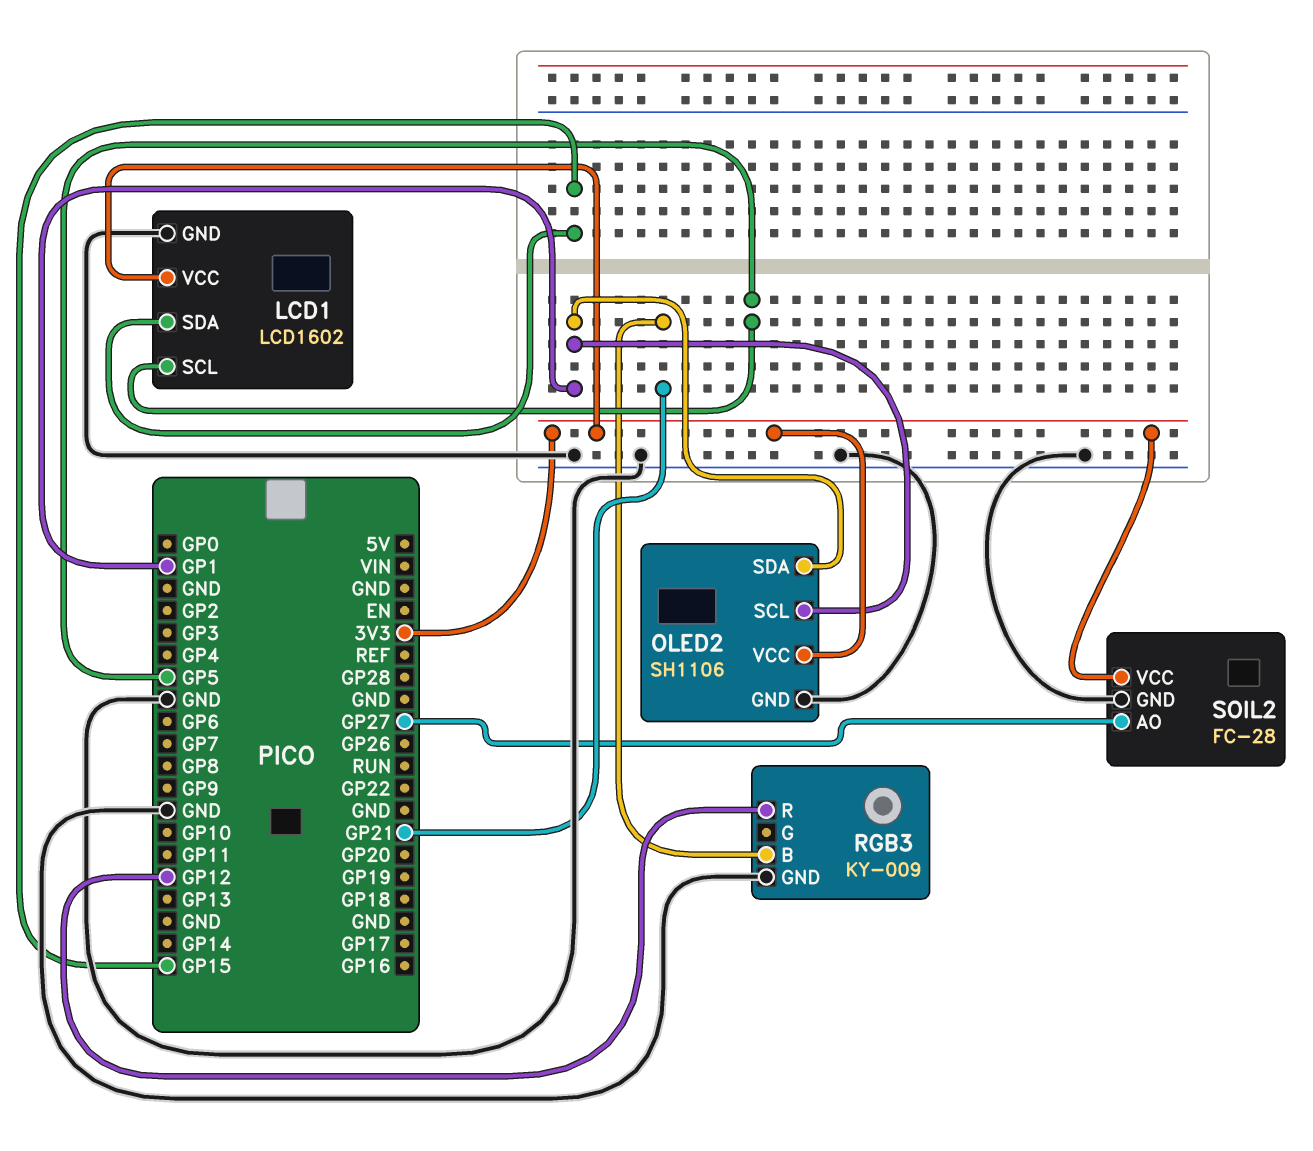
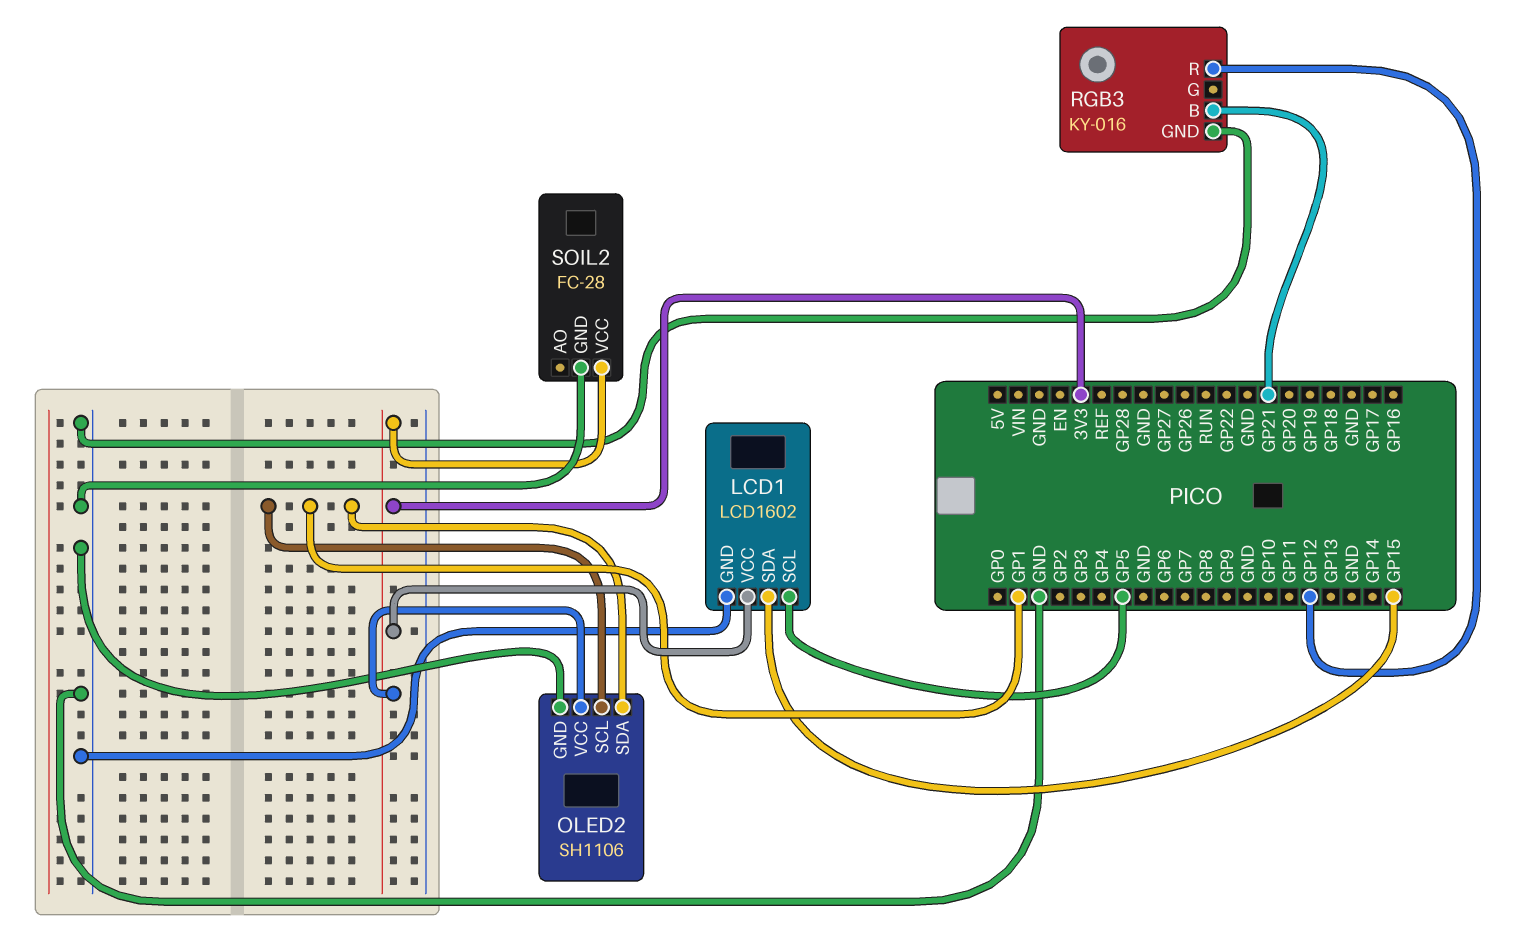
RGB3: KY-009 -> KY-016
SOIL2 pin AO: GP27 -> none

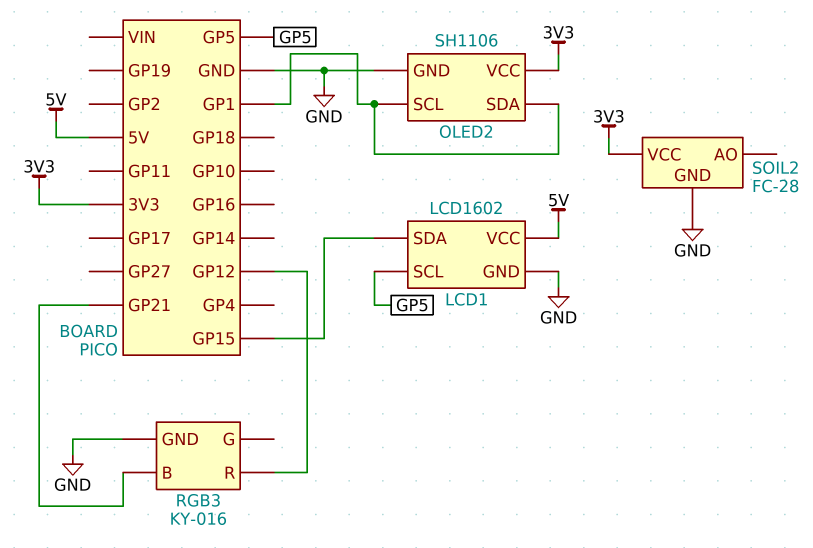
LCD1 pin VCC: 3V3 -> 5V

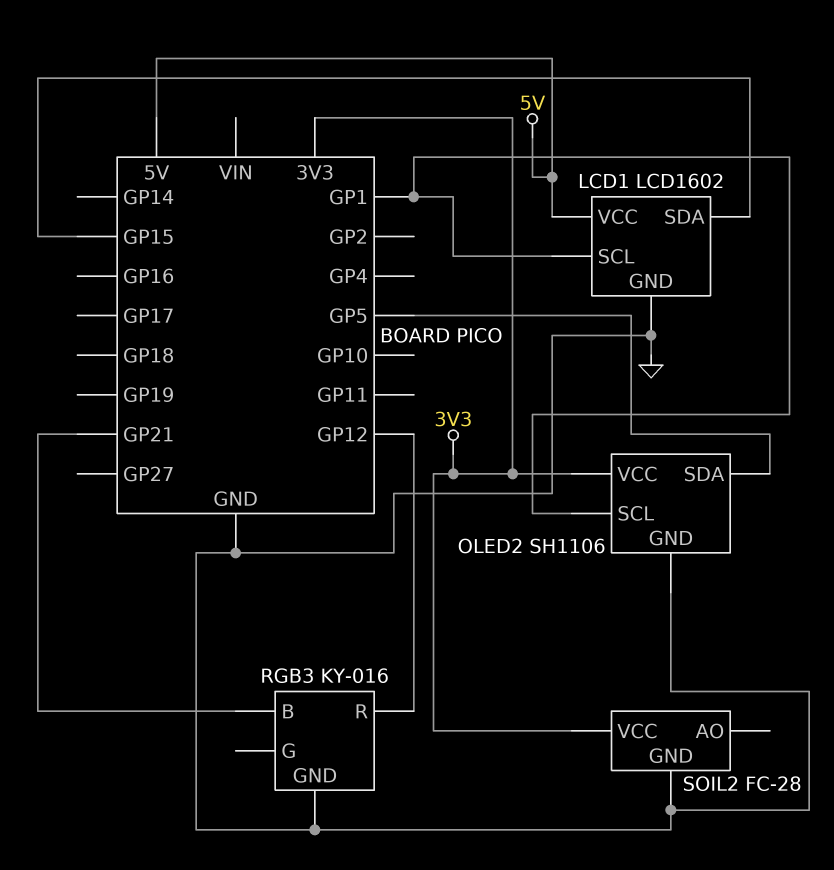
LCD1 pin SCL: GP5 -> GP1
OLED2 pin SDA: GP1 -> GP5

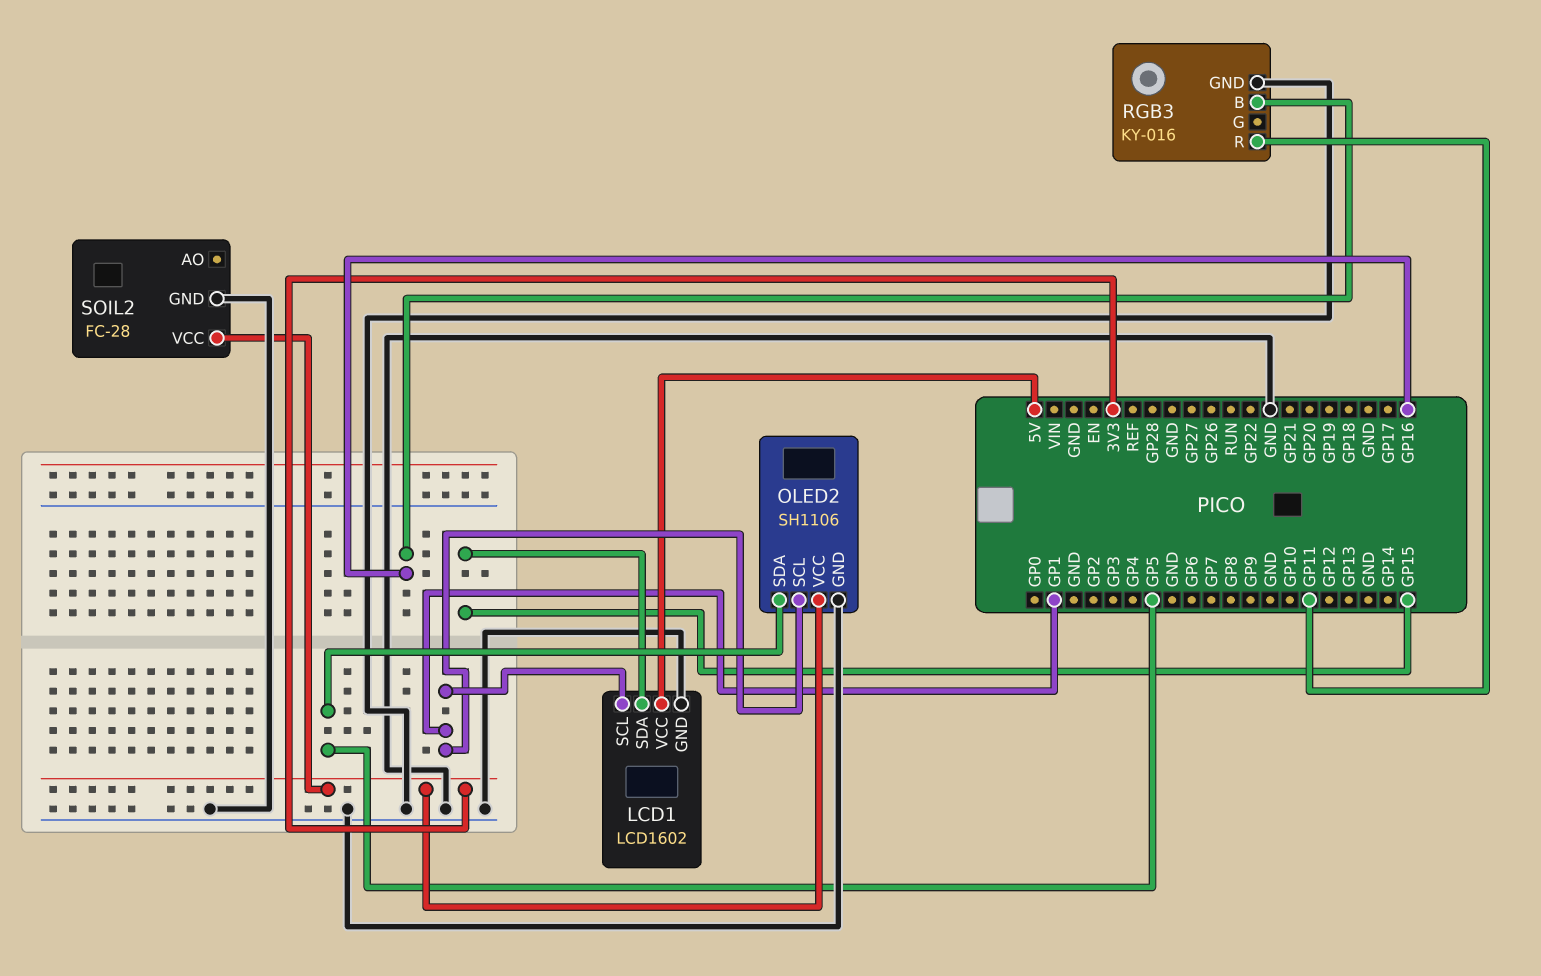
RGB3 pin B: GP21 -> GP16
RGB3 pin R: GP12 -> GP11

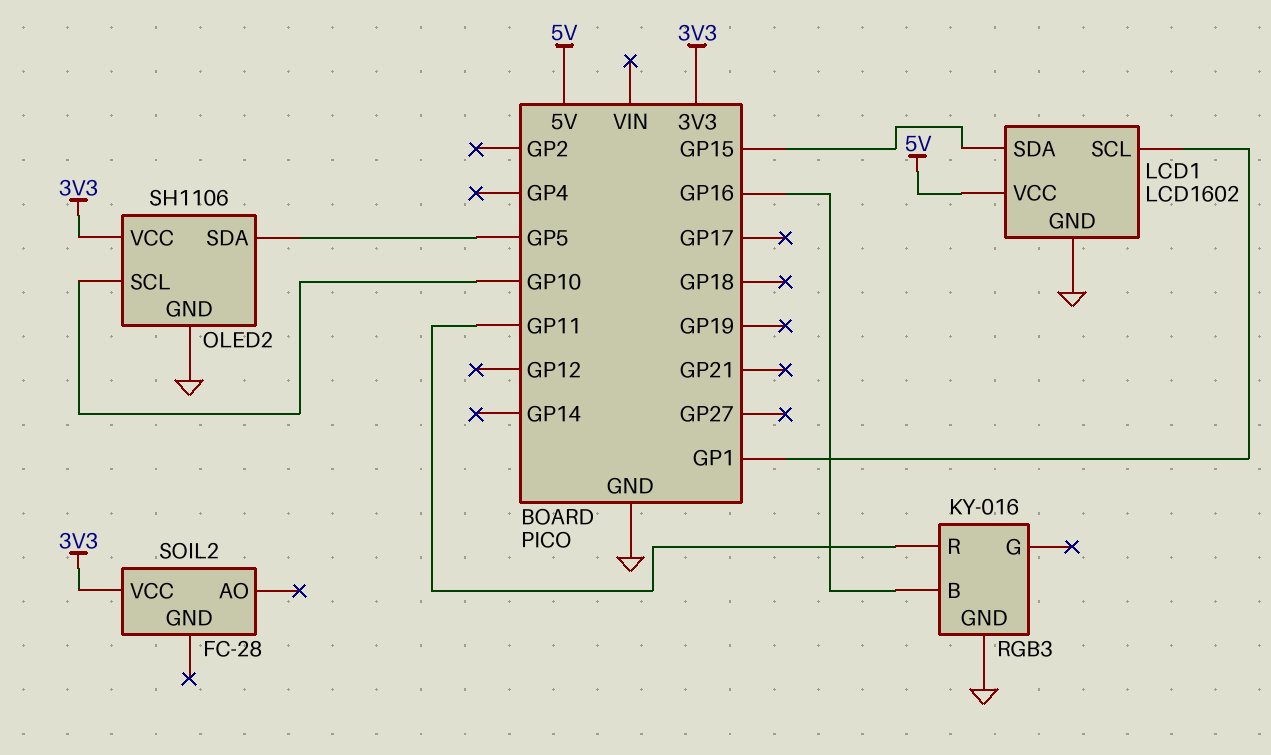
OLED2 pin SCL: GP1 -> GP10
SOIL2 pin GND: GND -> none

